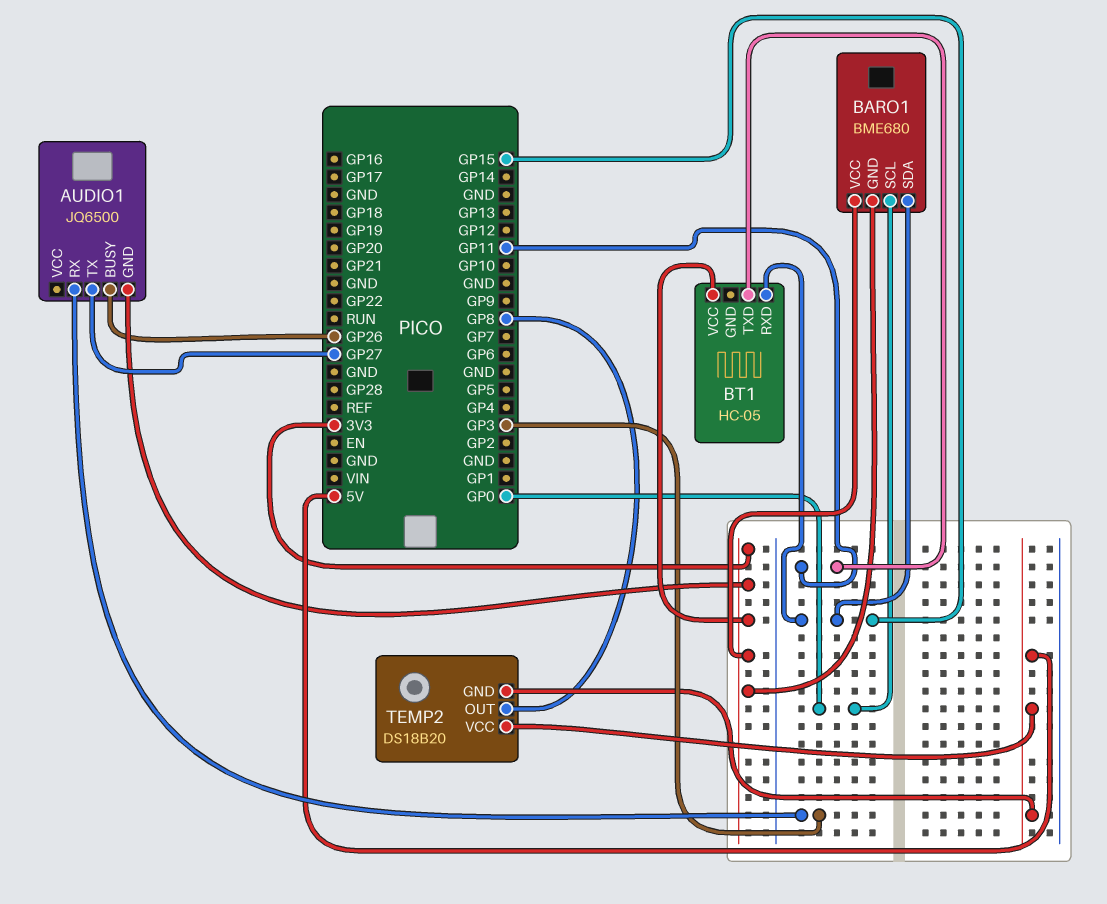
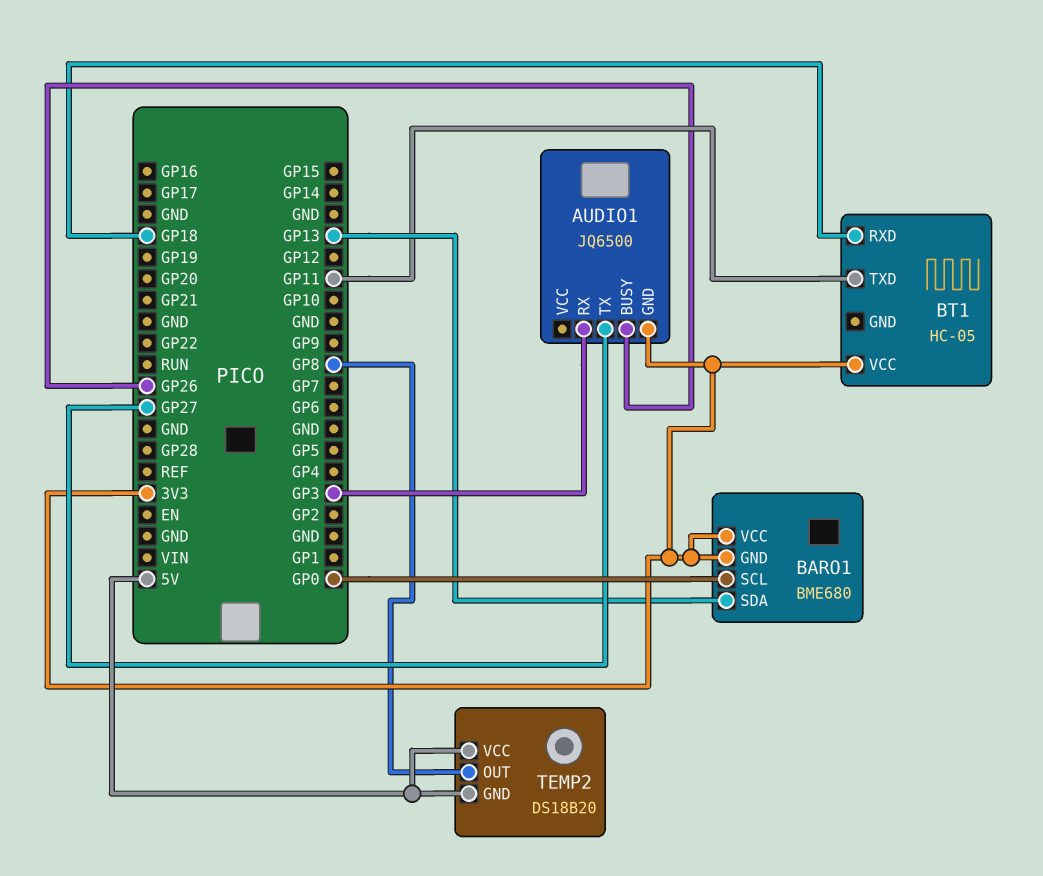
BARO1 pin SDA: GP15 -> GP13
BT1 pin RXD: GP15 -> GP18

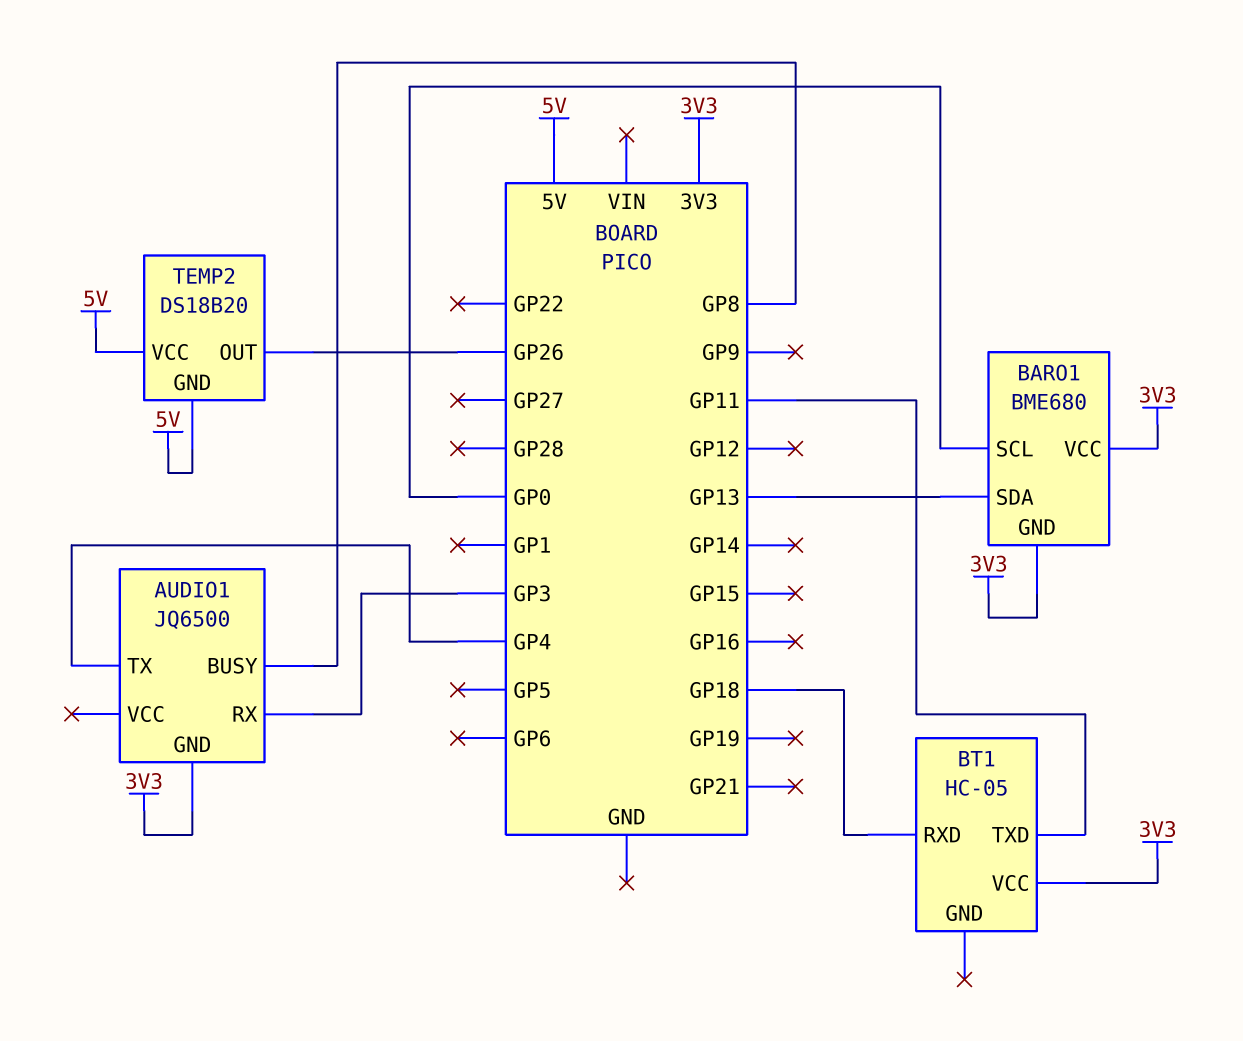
AUDIO1 pin BUSY: GP26 -> GP8
AUDIO1 pin TX: GP27 -> GP4
TEMP2 pin OUT: GP8 -> GP26

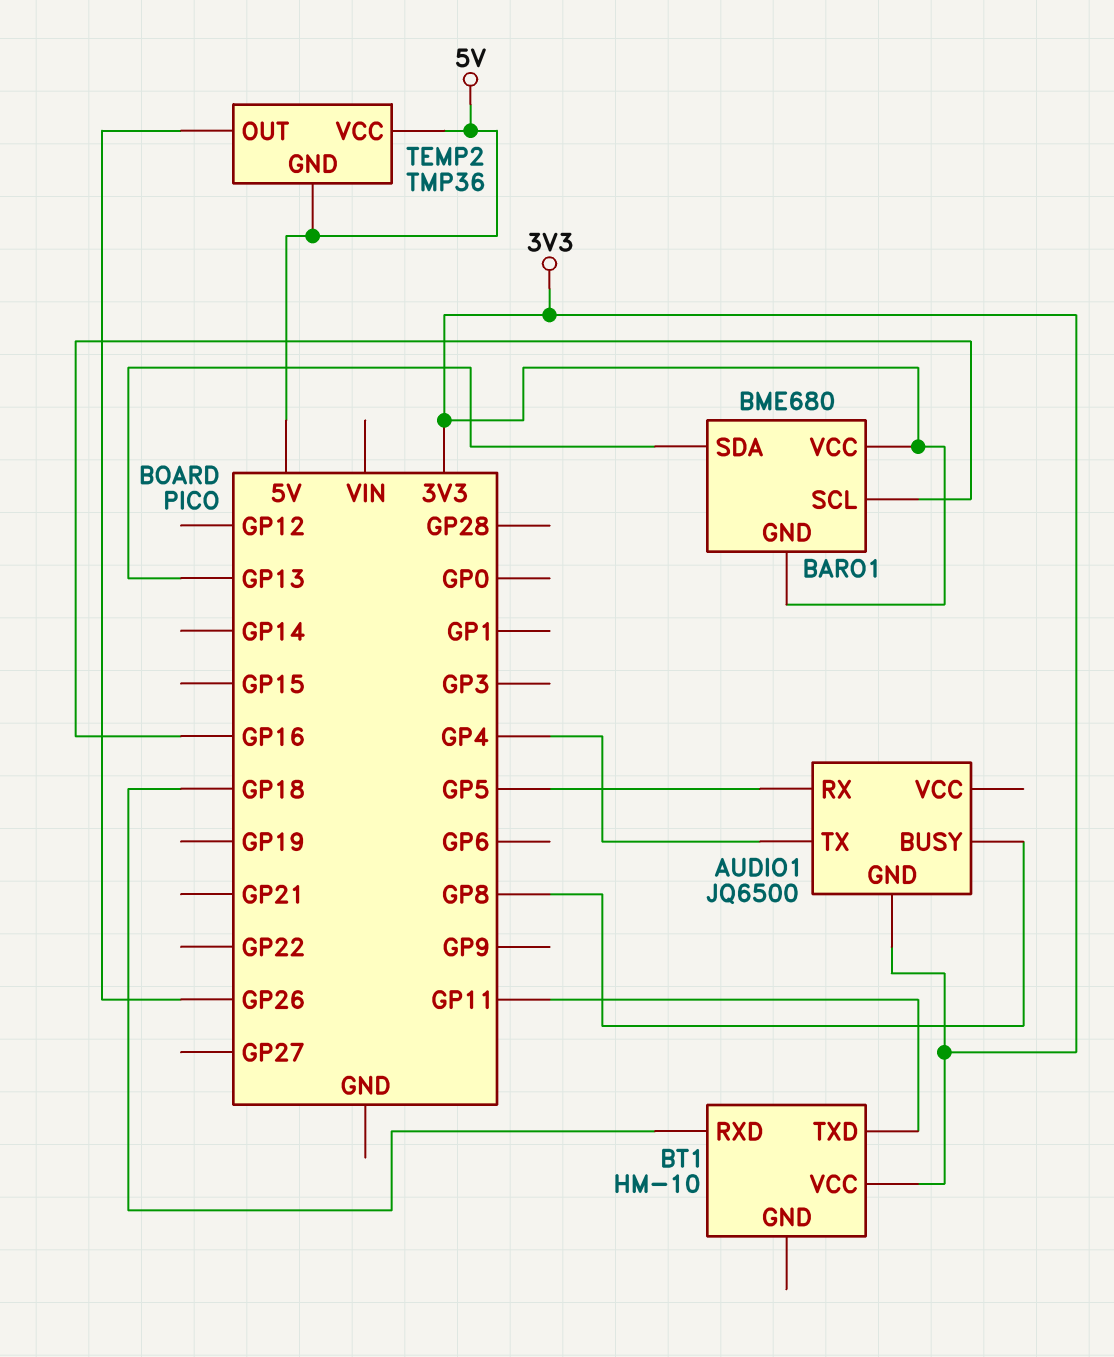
AUDIO1 pin RX: GP3 -> GP5
BARO1 pin SCL: GP0 -> GP16
BT1: HC-05 -> HM-10
TEMP2: DS18B20 -> TMP36

